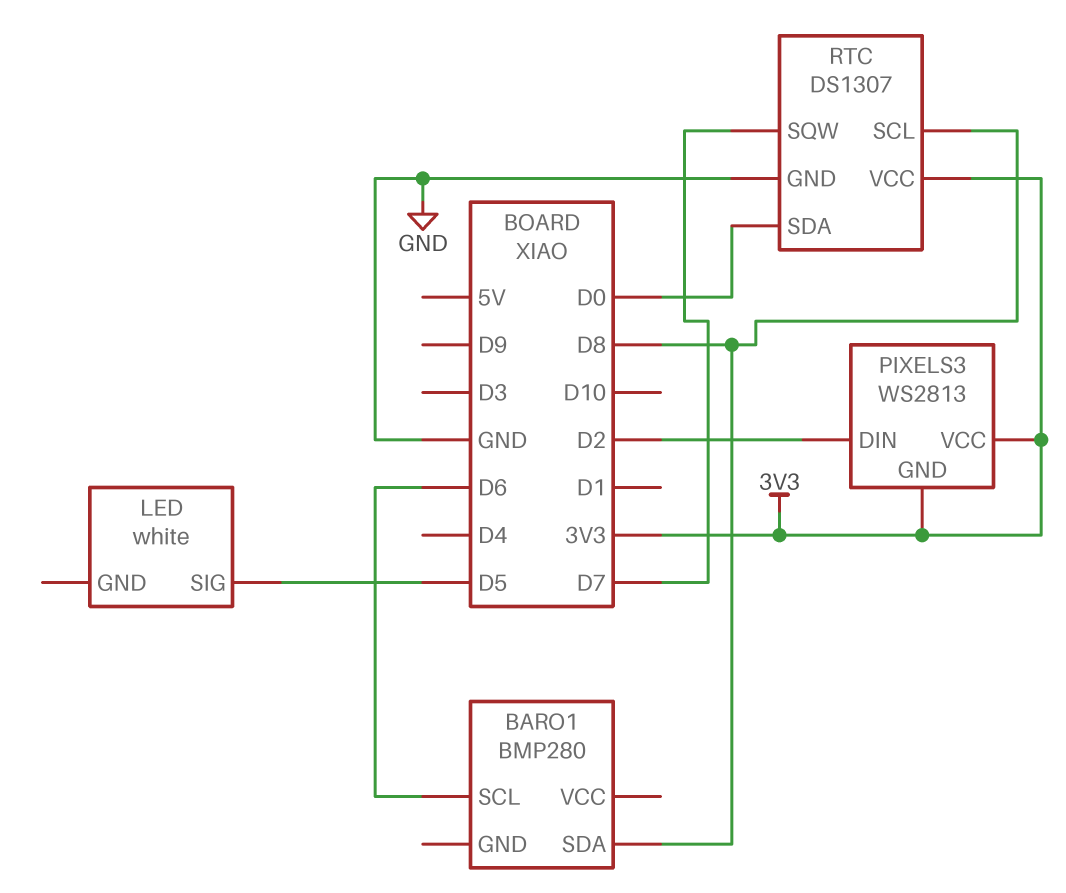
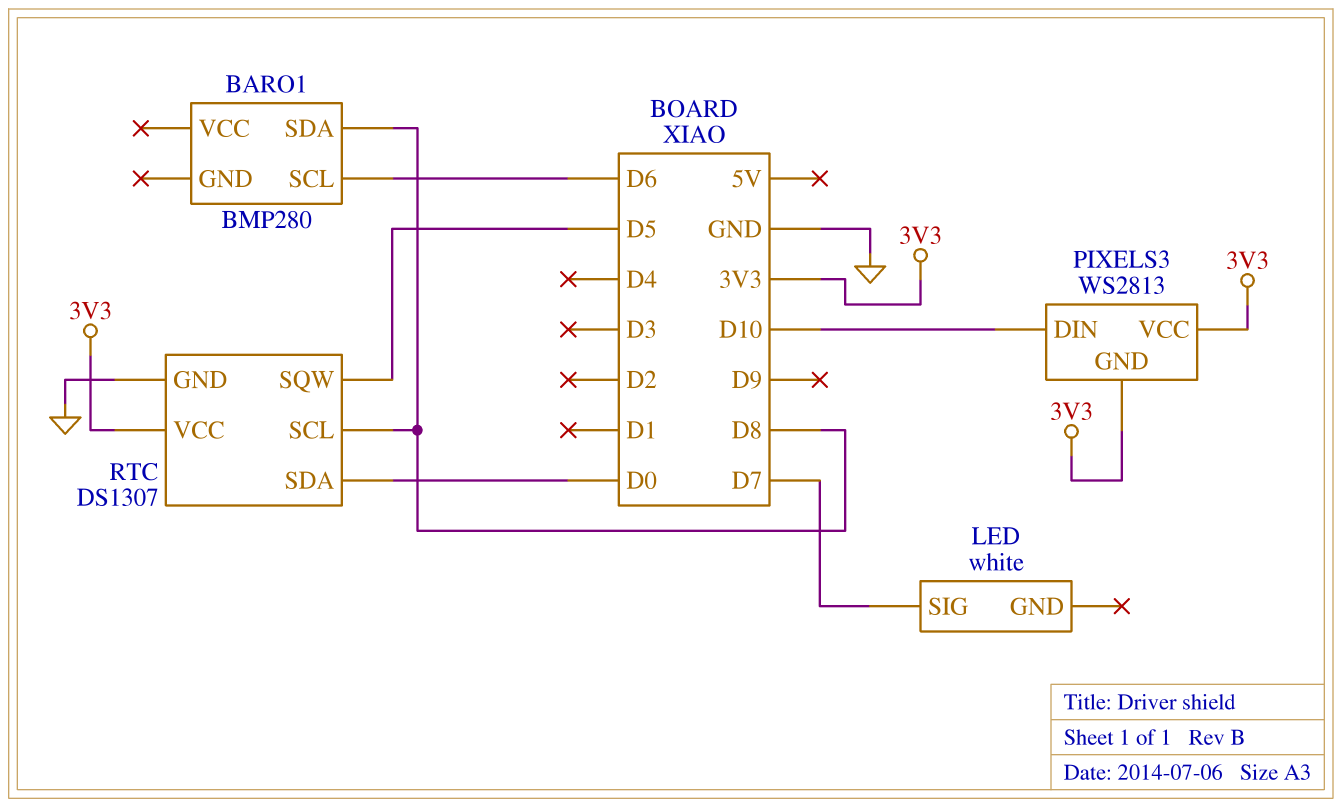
LED pin SIG: D5 -> D7
PIXELS3 pin DIN: D2 -> D10
RTC pin SQW: D7 -> D5

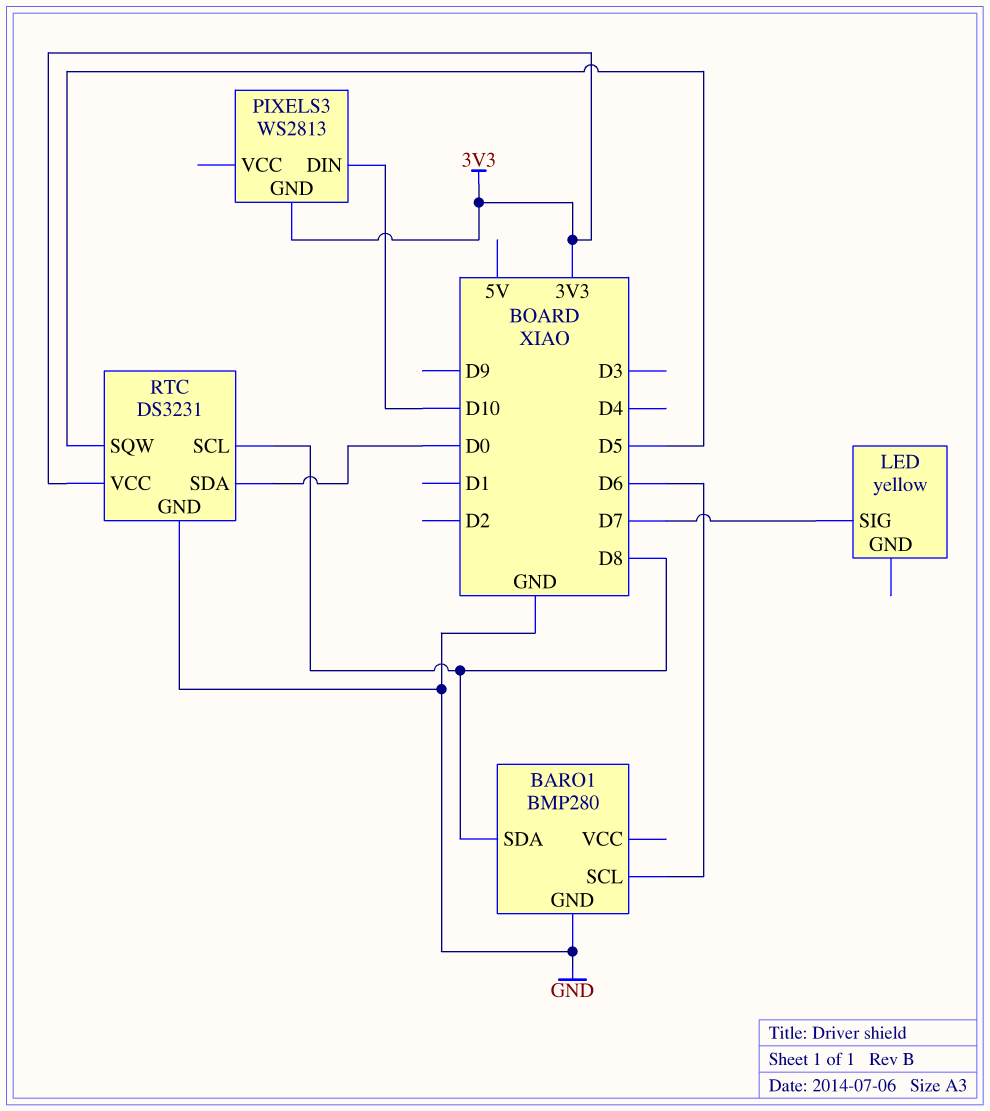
BARO1 pin GND: none -> GND
LED: white -> yellow
PIXELS3 pin VCC: 3V3 -> none
RTC: DS1307 -> DS3231

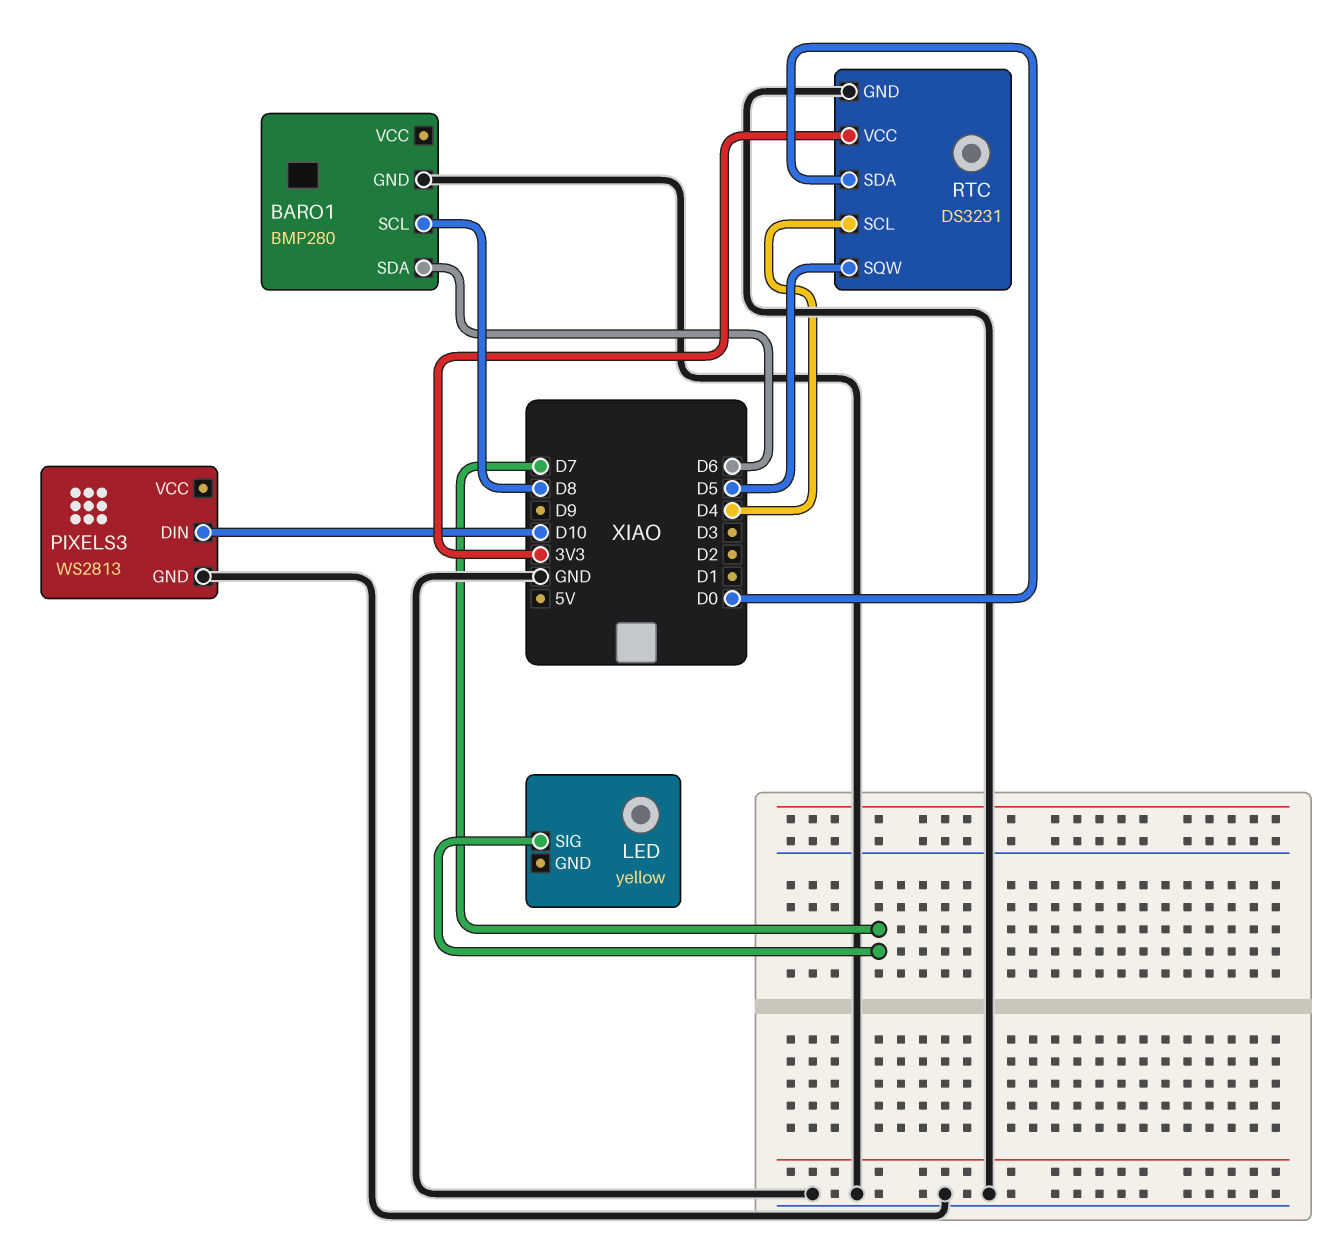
BARO1 pin SCL: D6 -> D8
BARO1 pin SDA: D8 -> D6
PIXELS3 pin GND: 3V3 -> GND
RTC pin SCL: D8 -> D4

